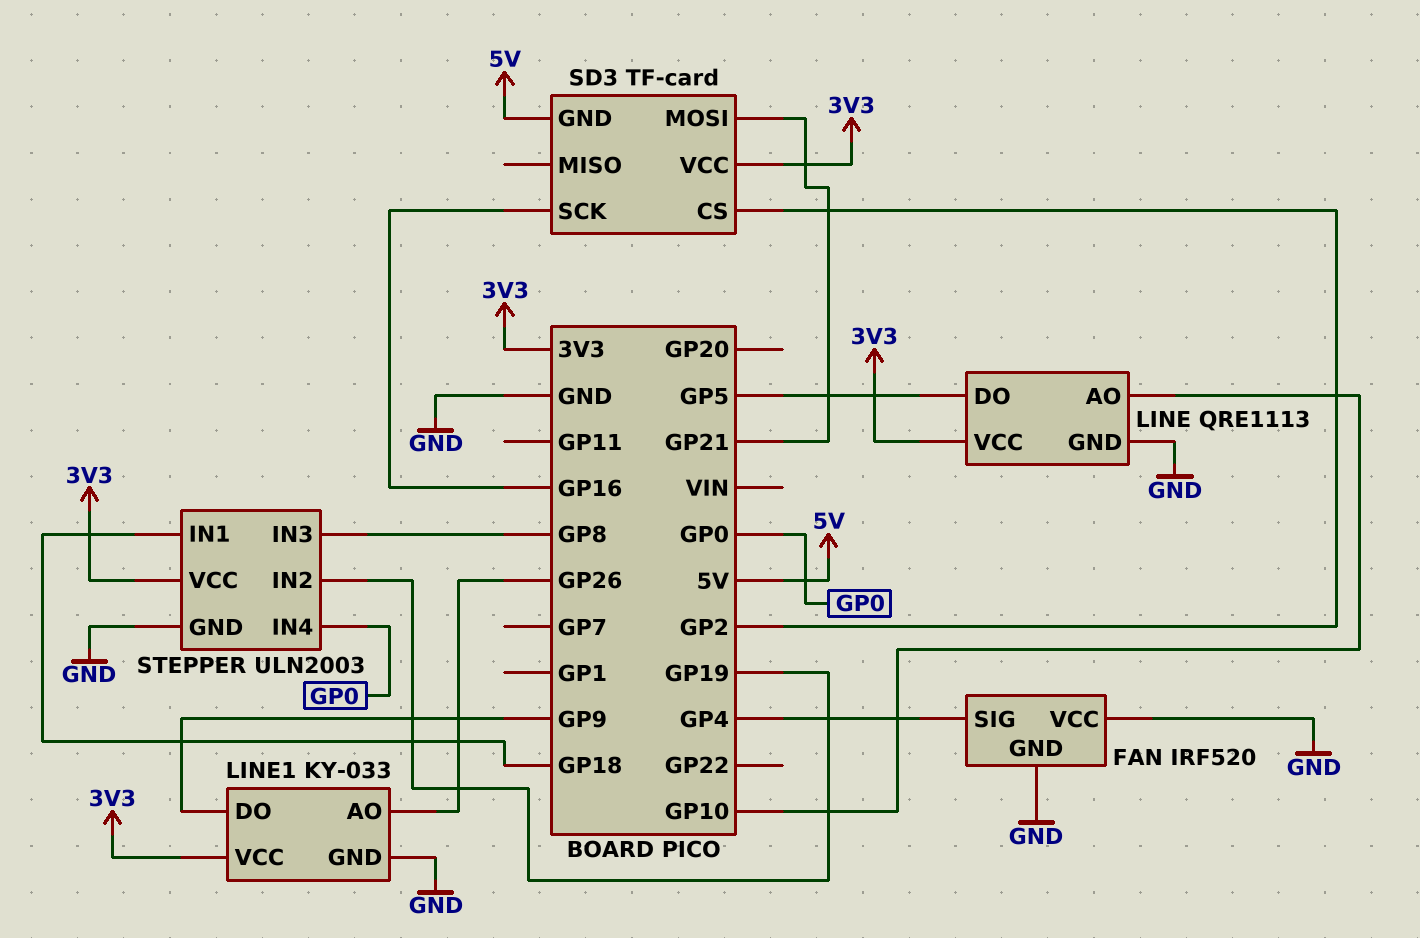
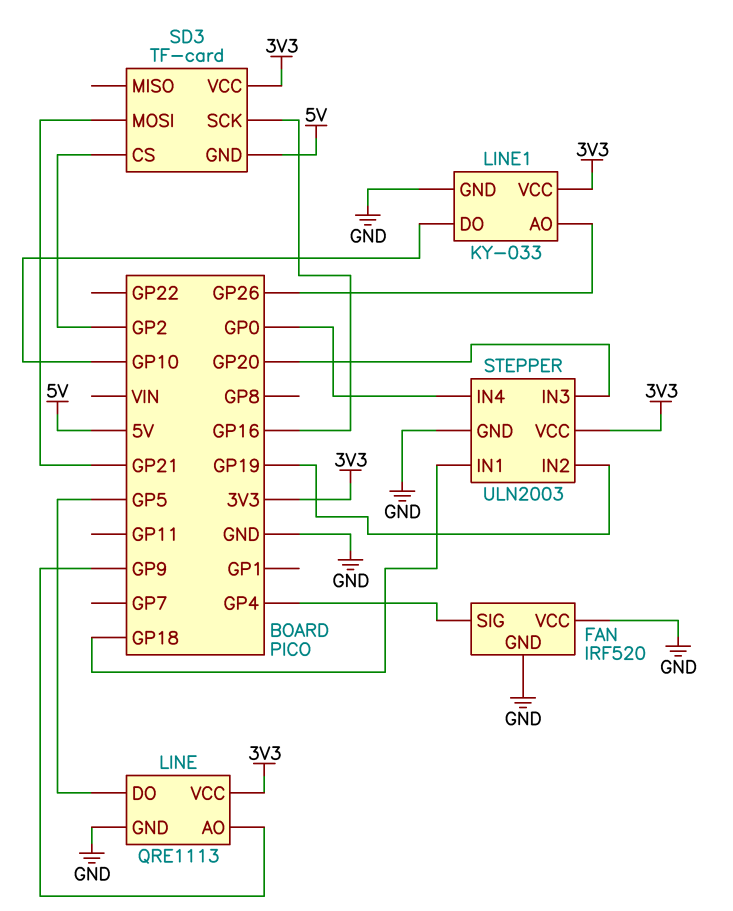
LINE pin AO: GP10 -> GP9
LINE1 pin DO: GP9 -> GP10
STEPPER pin IN3: GP8 -> GP20

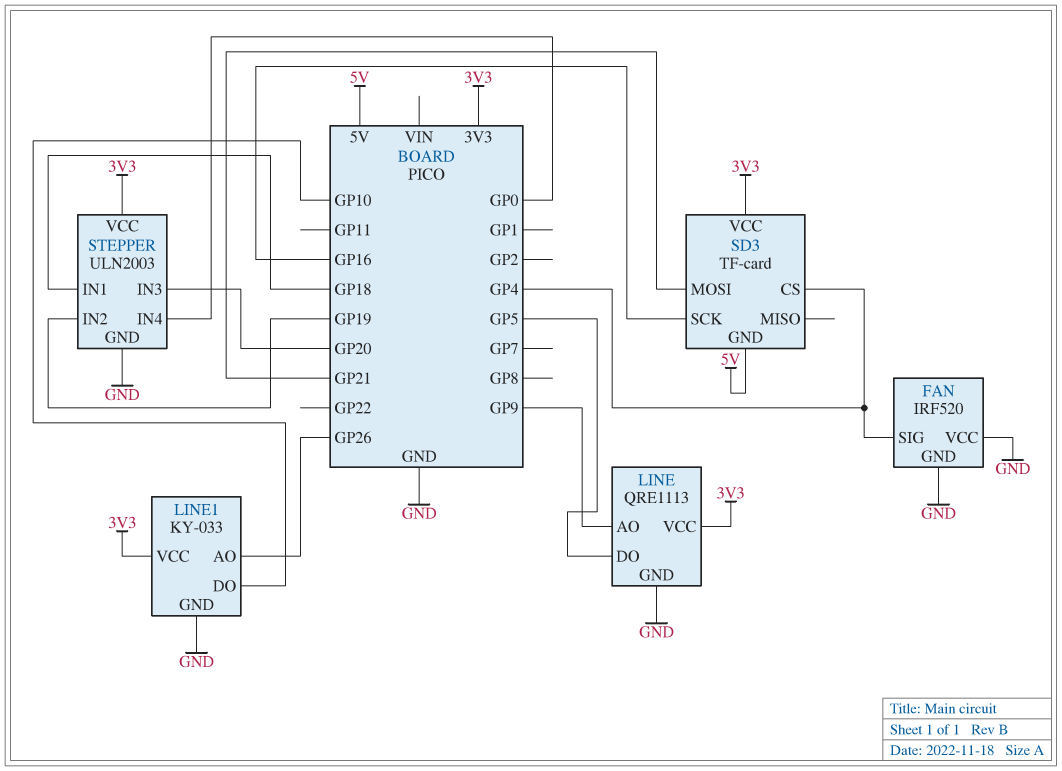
SD3 pin CS: GP2 -> GP4

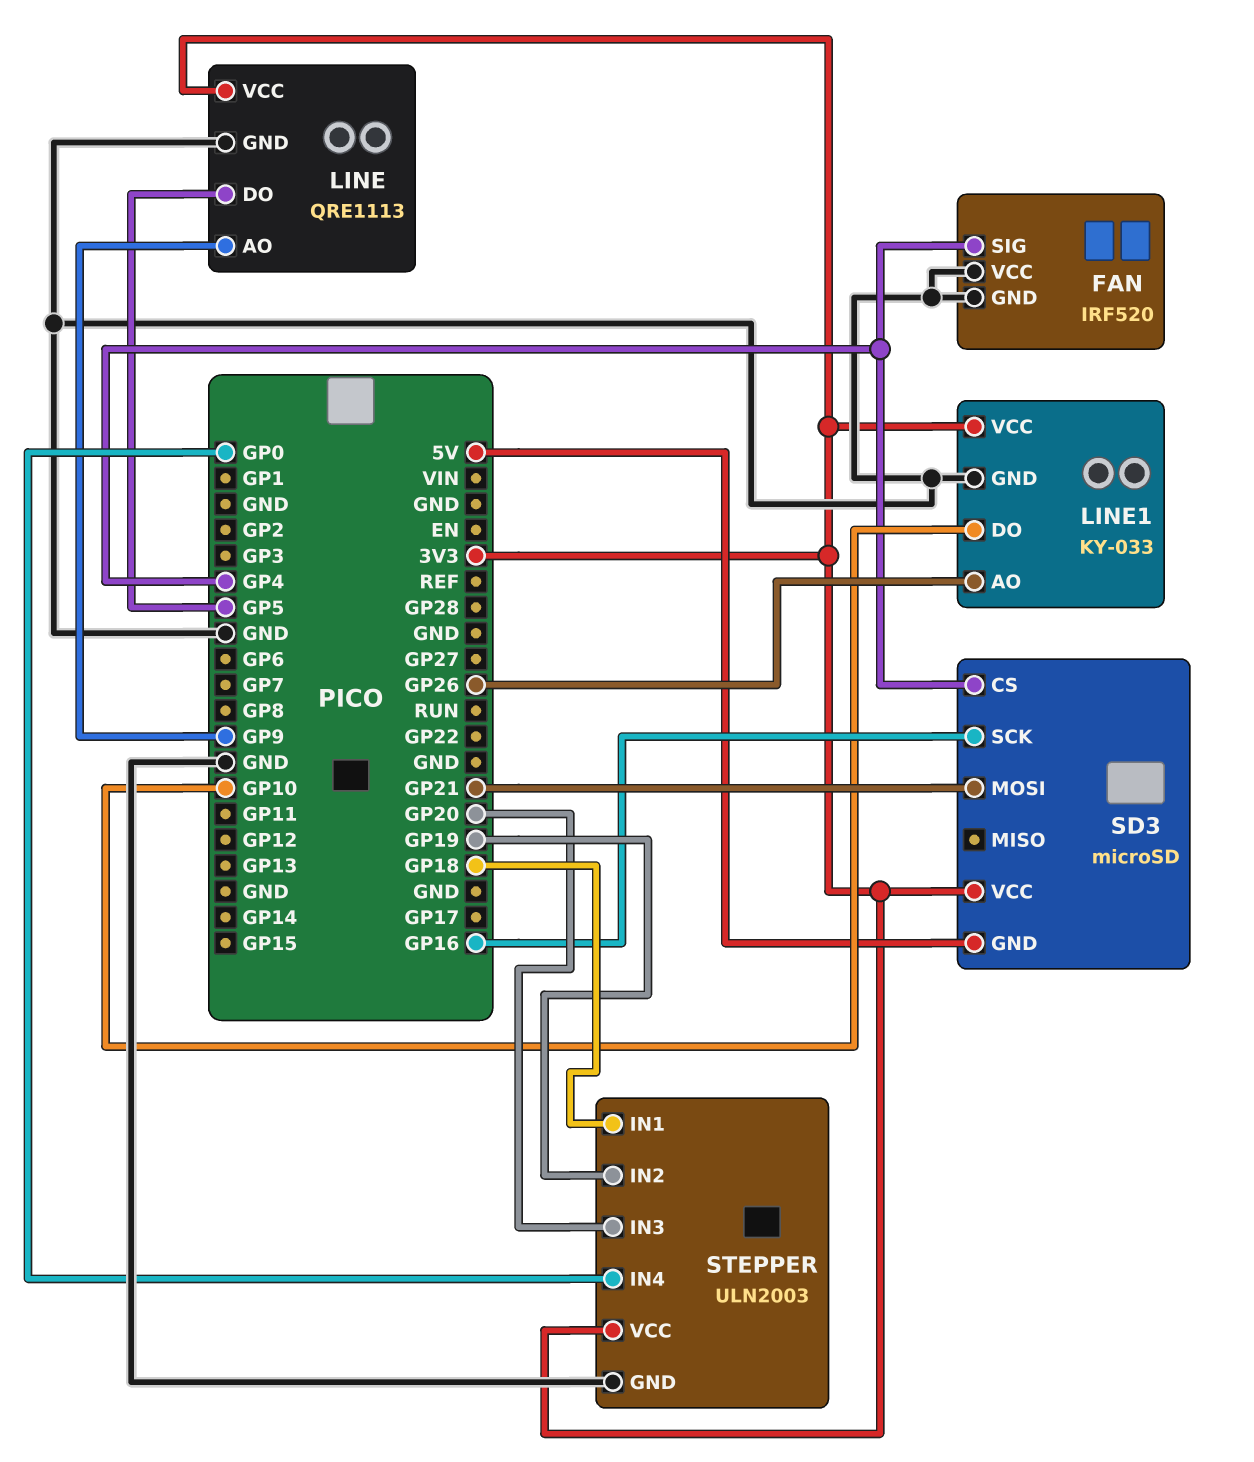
SD3: TF-card -> microSD

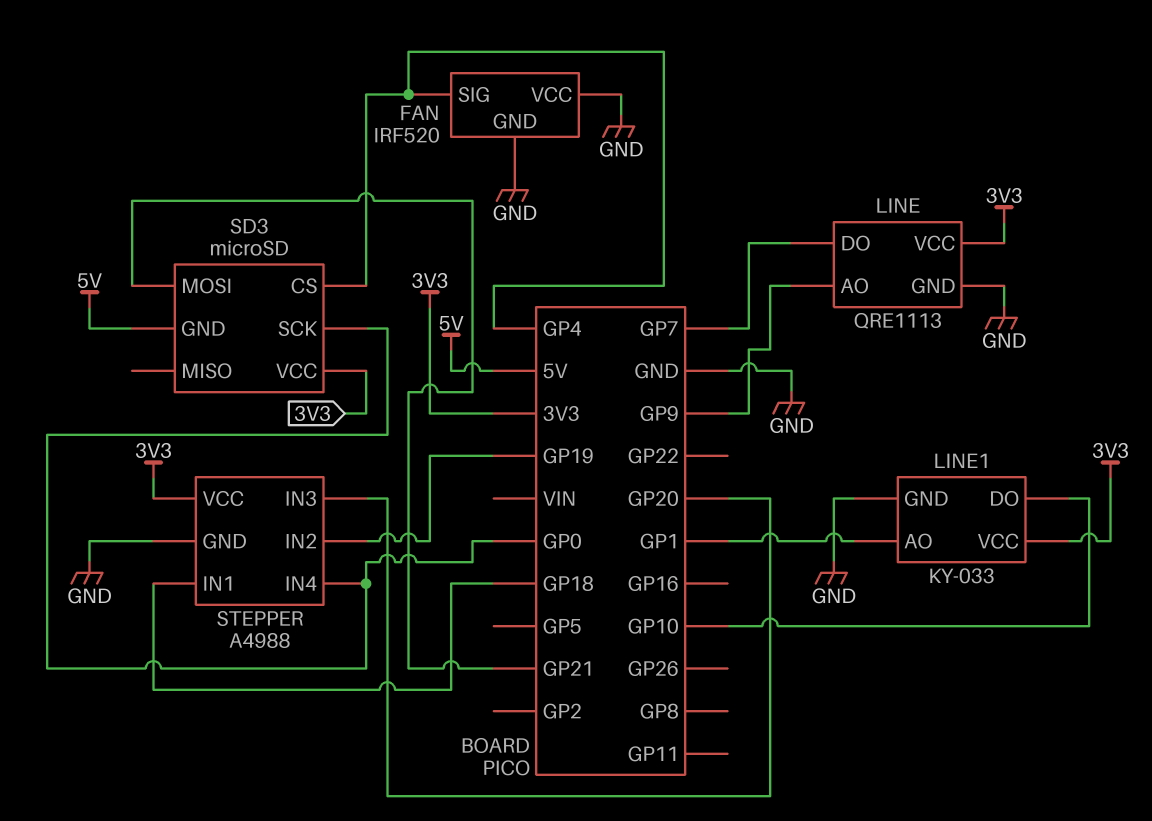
LINE pin DO: GP5 -> GP7
LINE1 pin AO: GP26 -> GP1
SD3 pin SCK: GP16 -> GP0
STEPPER: ULN2003 -> A4988

